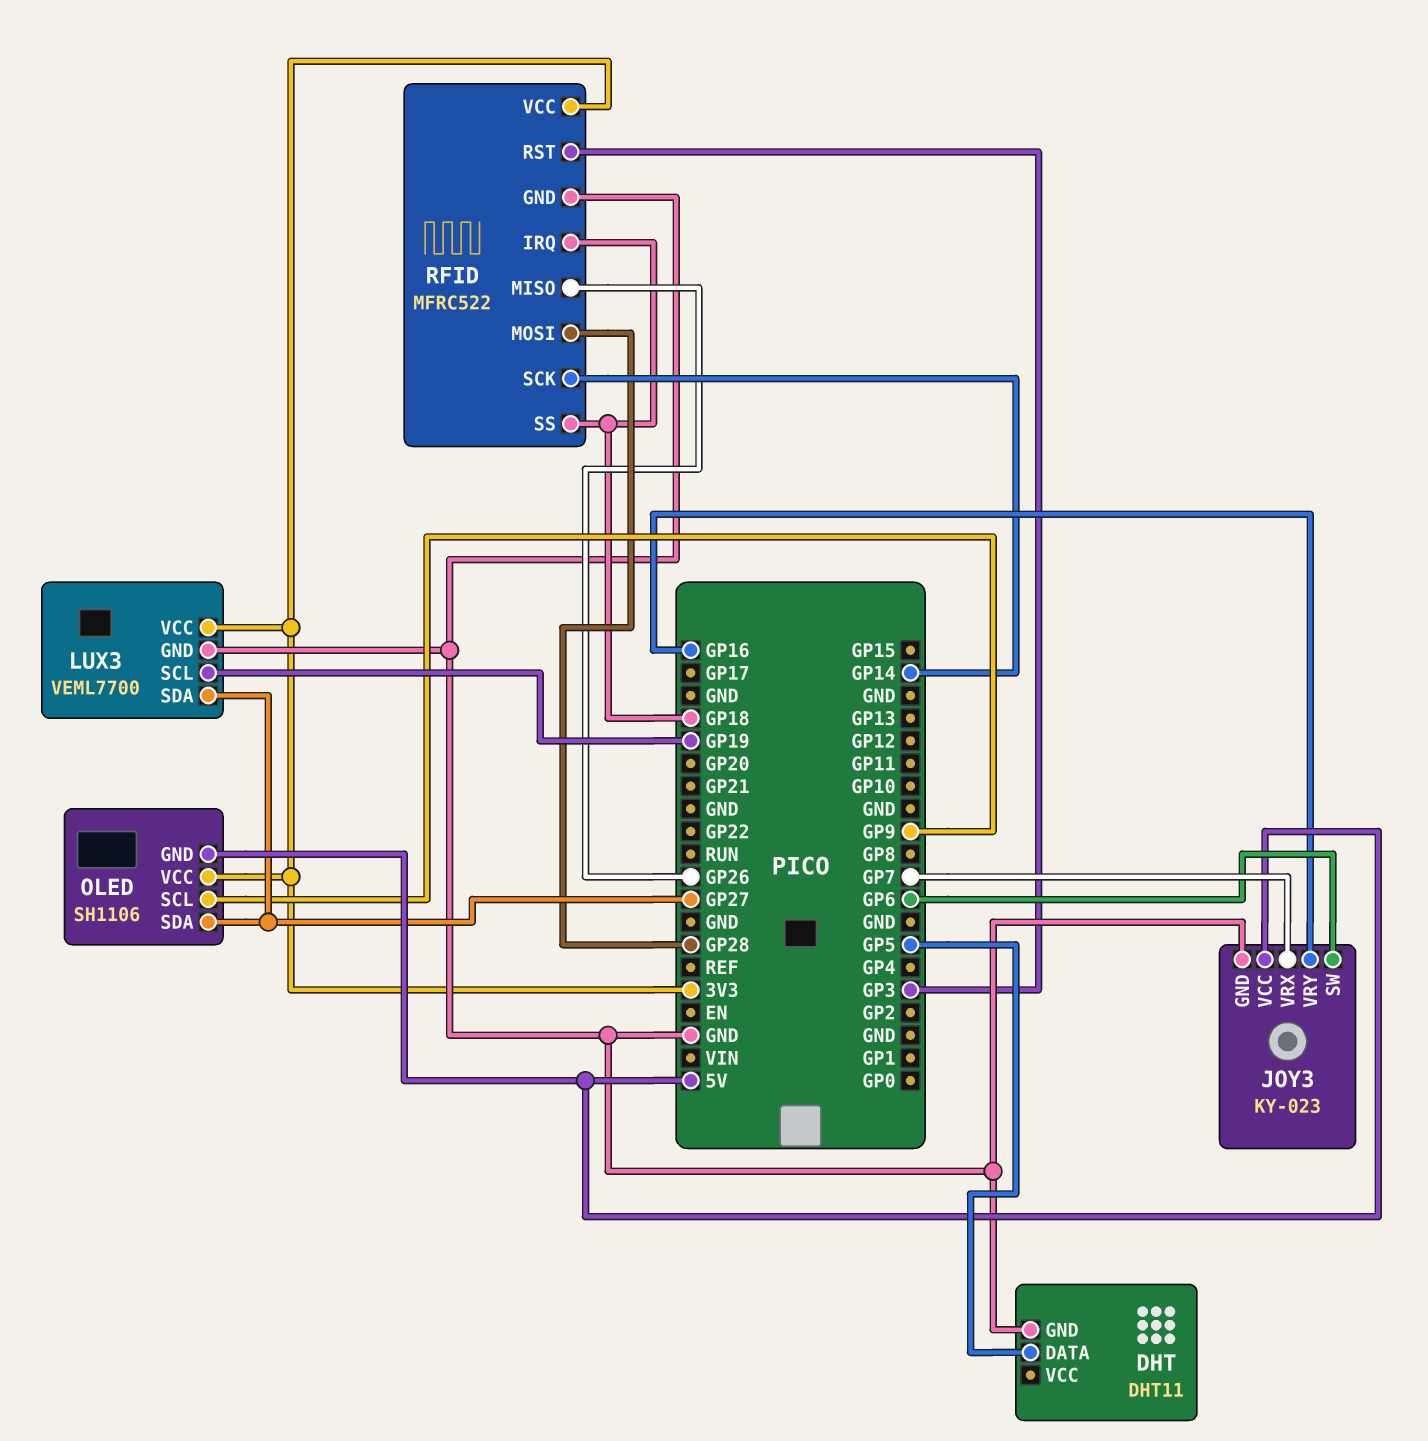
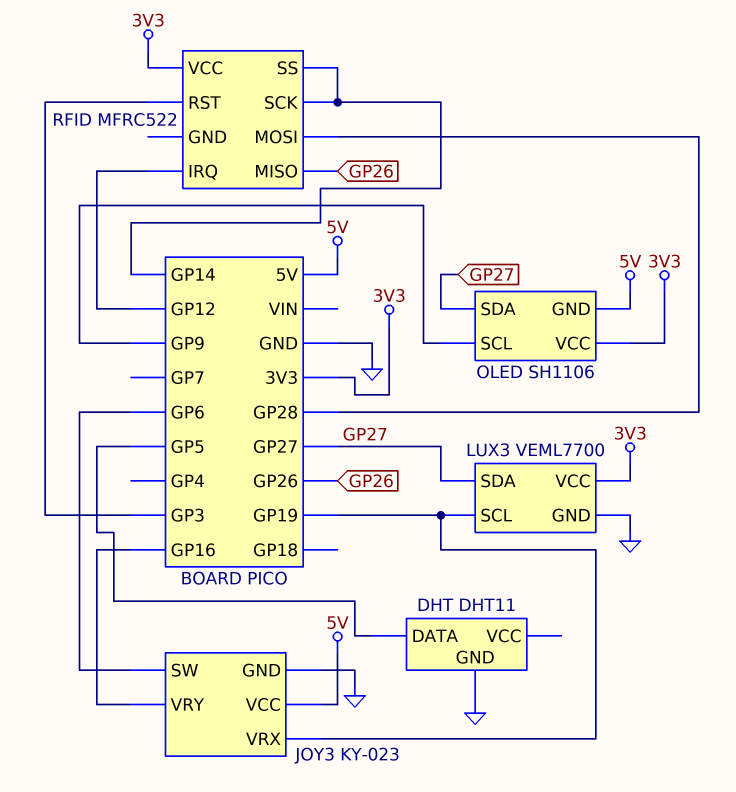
JOY3 pin VRX: GP7 -> GP19
RFID pin GND: GND -> none
RFID pin IRQ: GP18 -> GP12
RFID pin SS: GP18 -> GP14

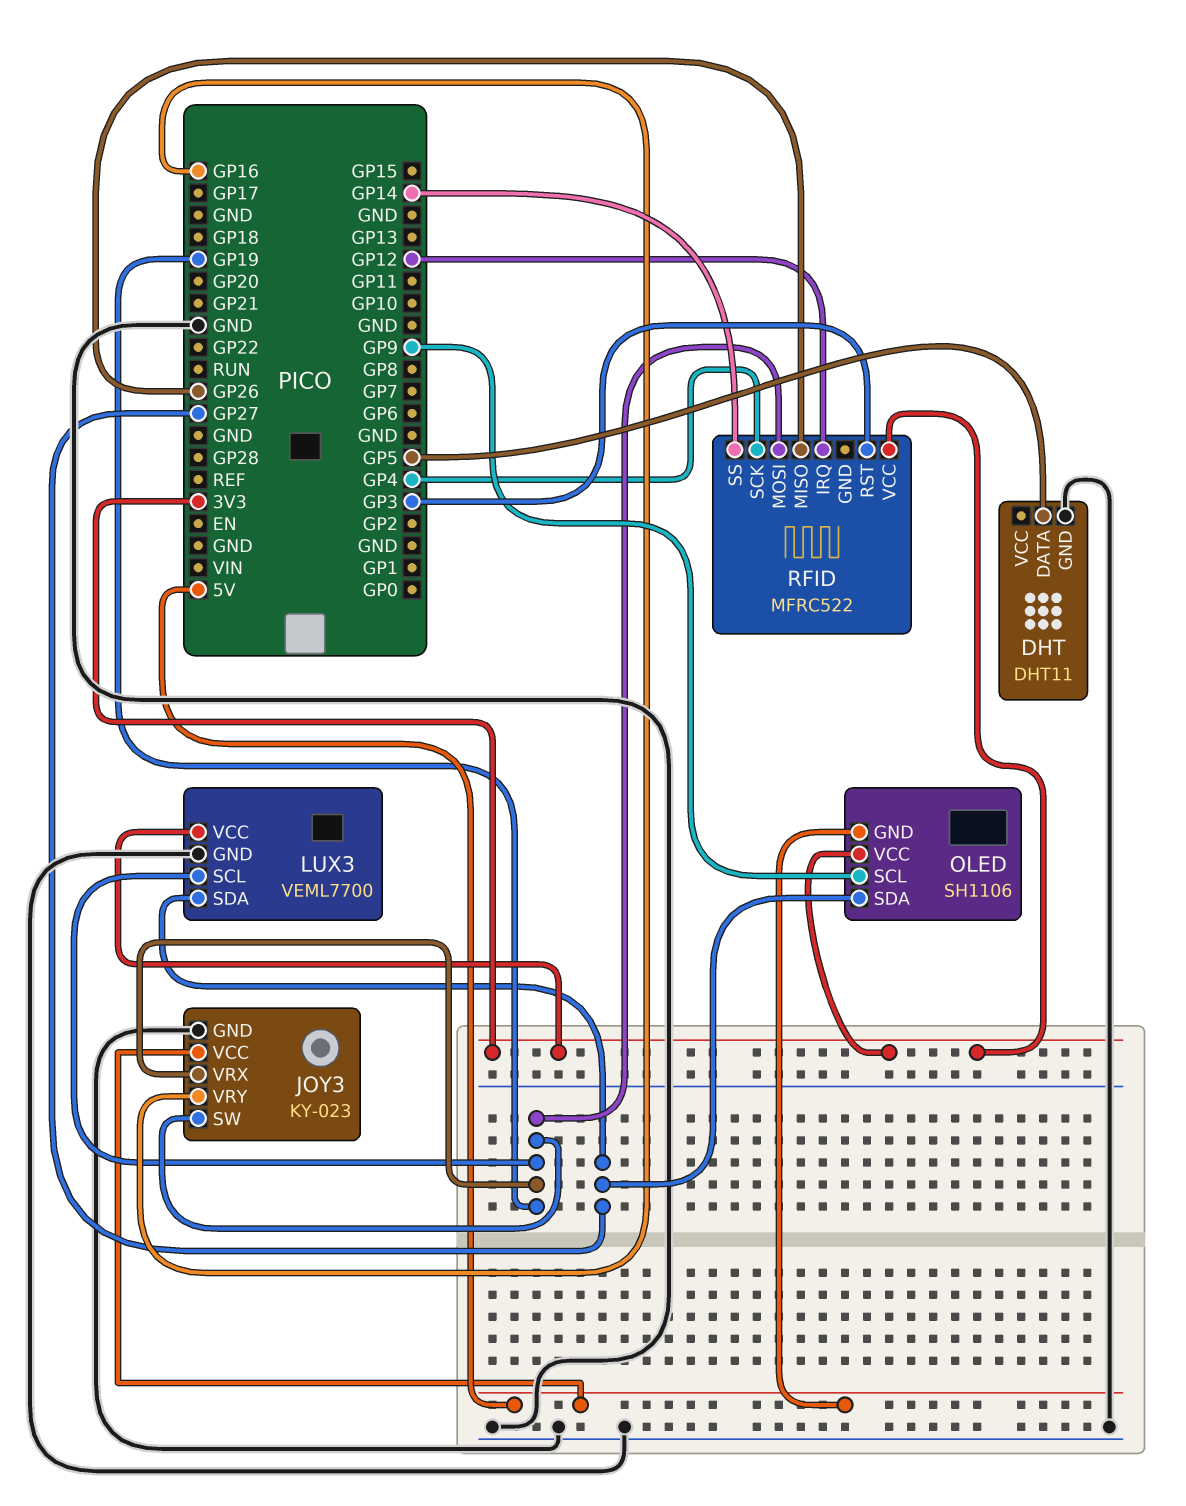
JOY3 pin SW: GP6 -> GP19
RFID pin MOSI: GP28 -> GP19
RFID pin SCK: GP14 -> GP4

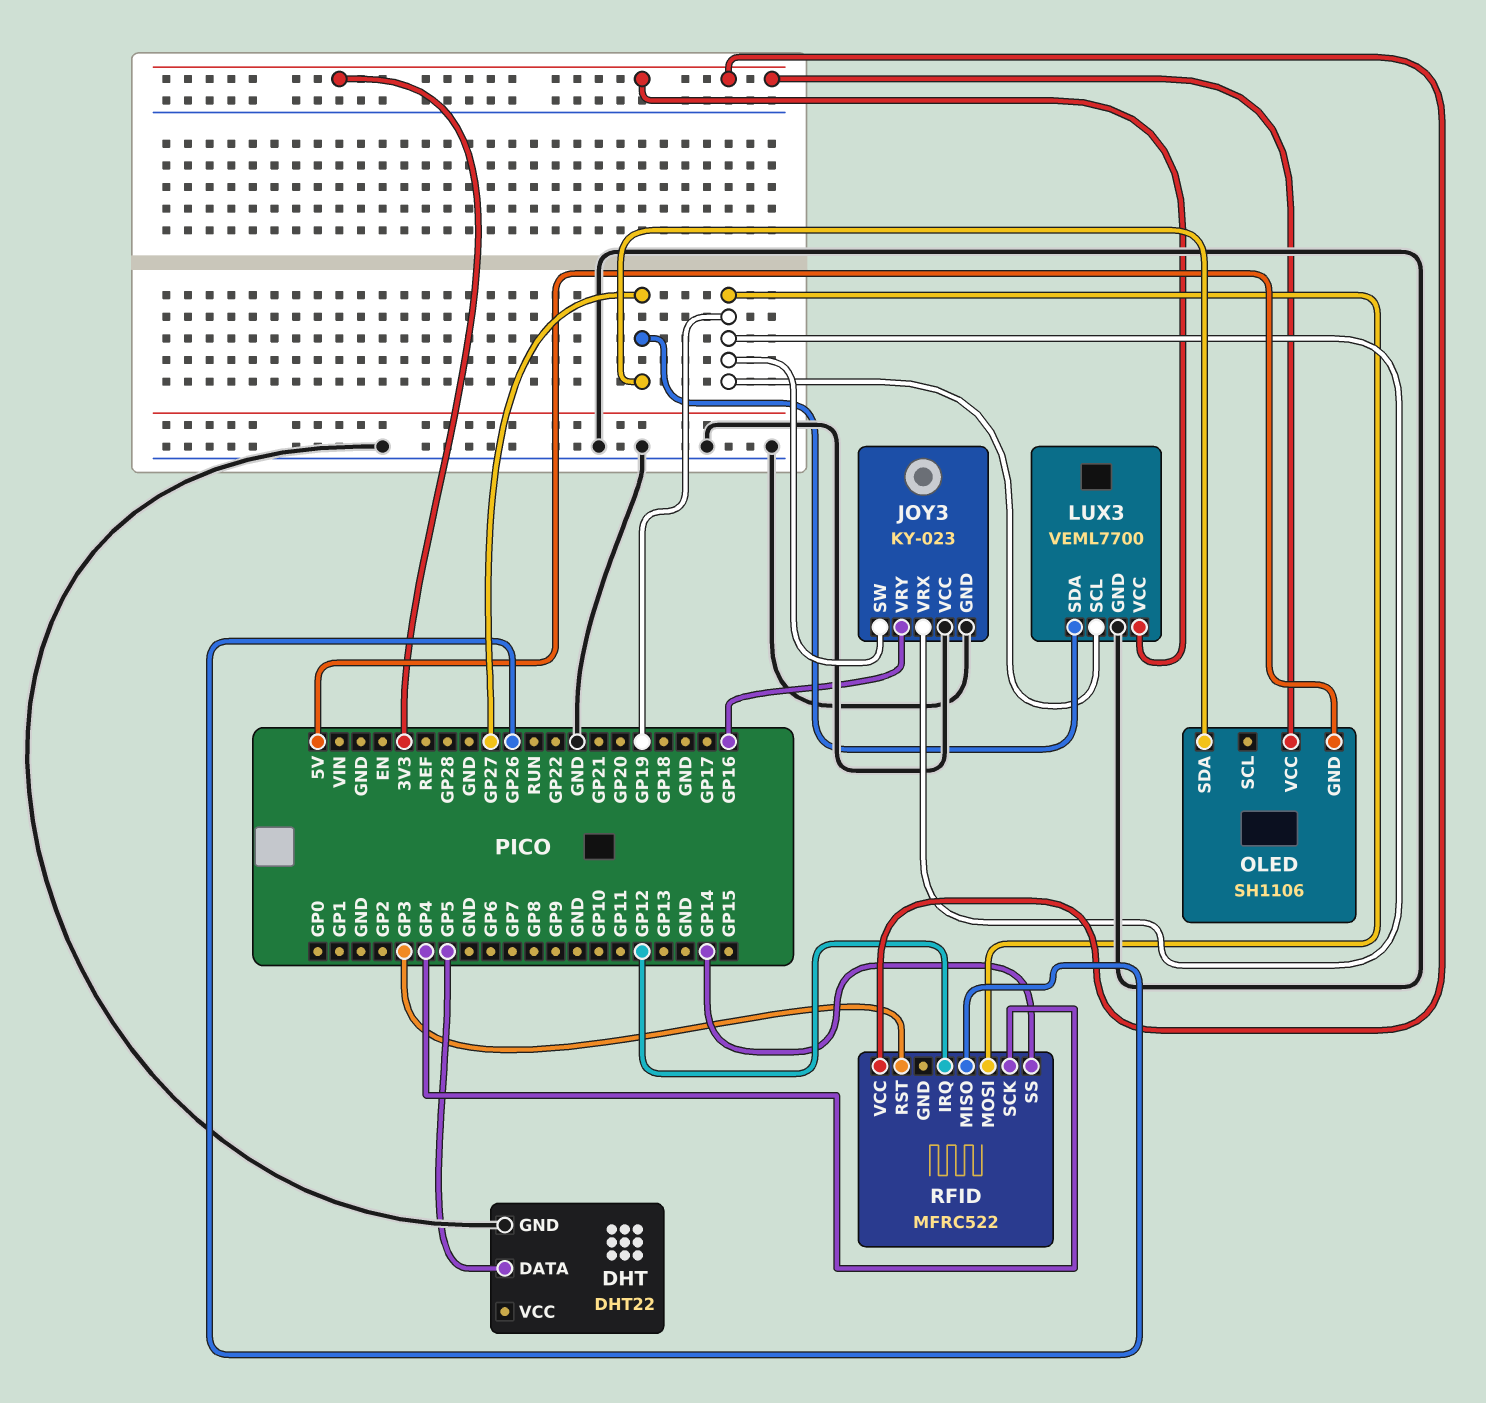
DHT: DHT11 -> DHT22
JOY3 pin VCC: 5V -> GND
OLED pin SCL: GP9 -> none

